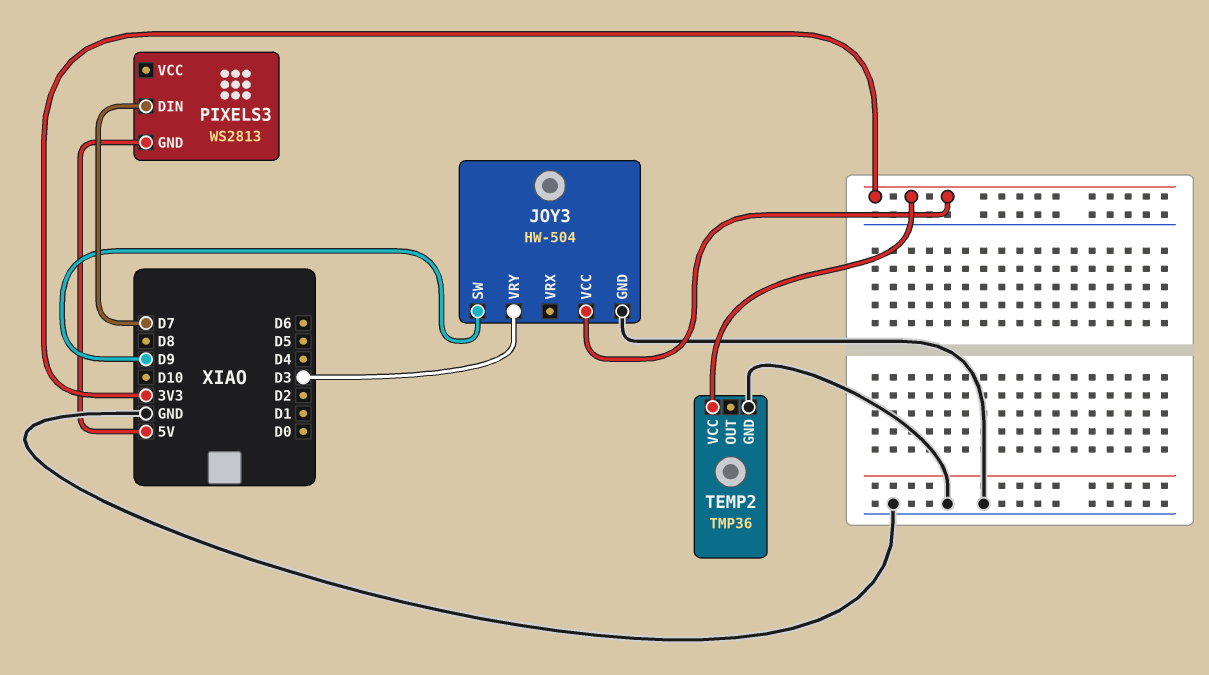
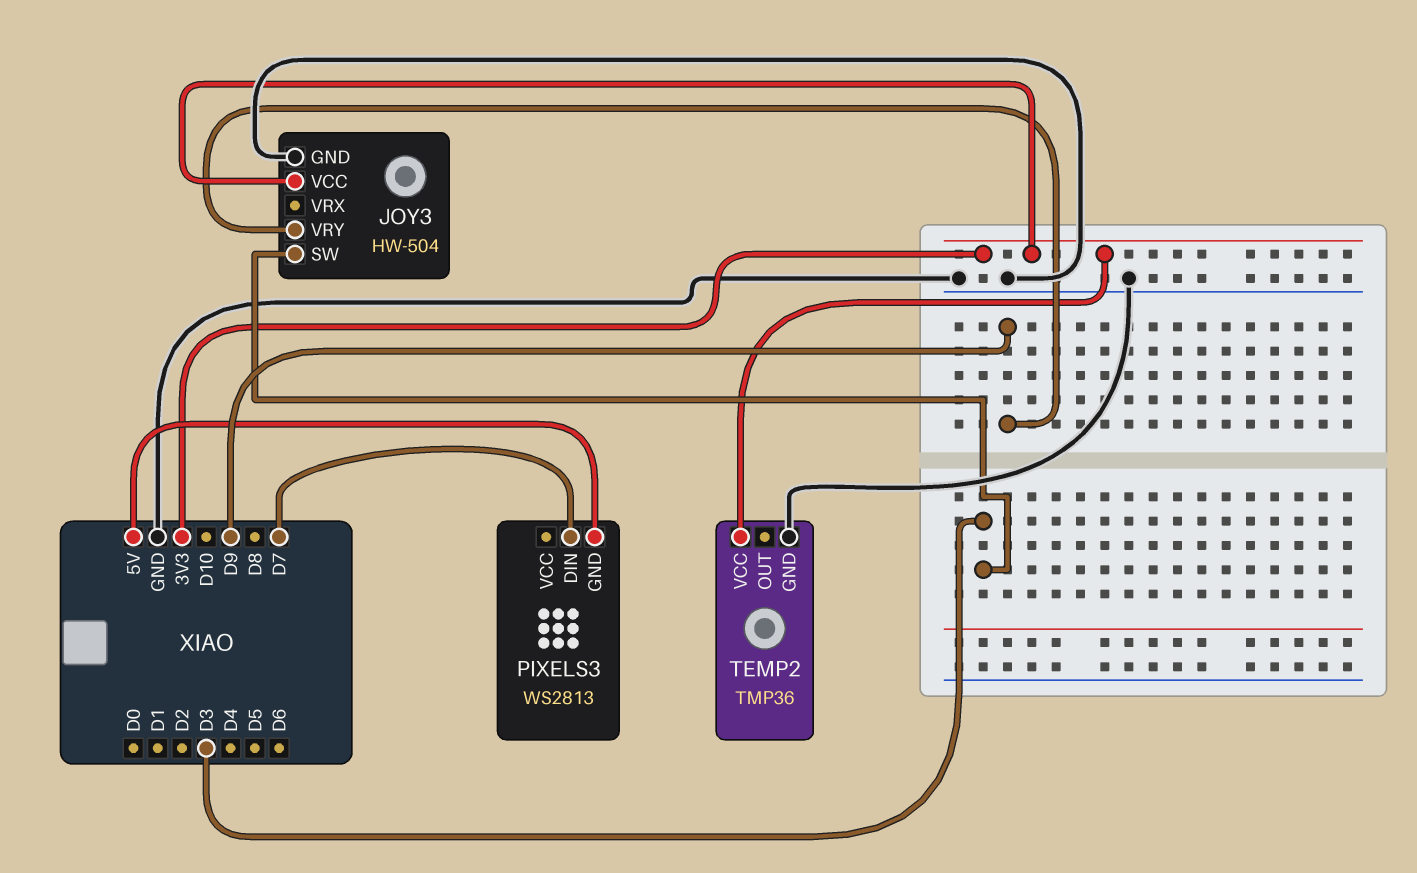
JOY3 pin SW: D9 -> D3
JOY3 pin VRY: D3 -> D9

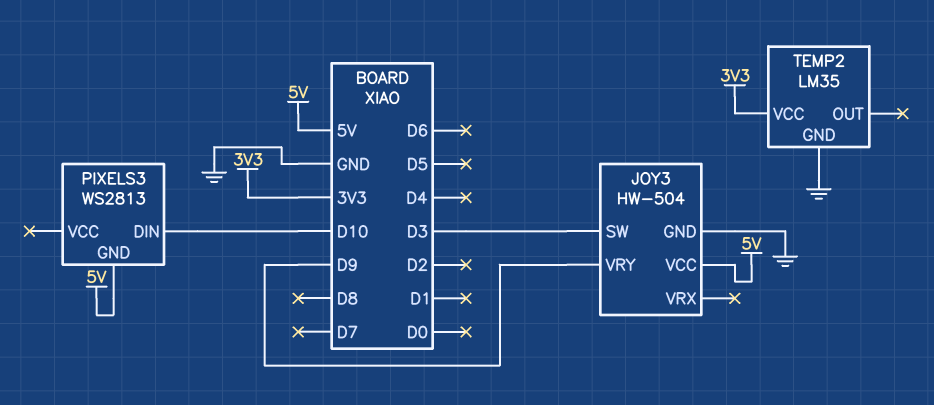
JOY3 pin VCC: 3V3 -> 5V
PIXELS3 pin DIN: D7 -> D10
TEMP2: TMP36 -> LM35

